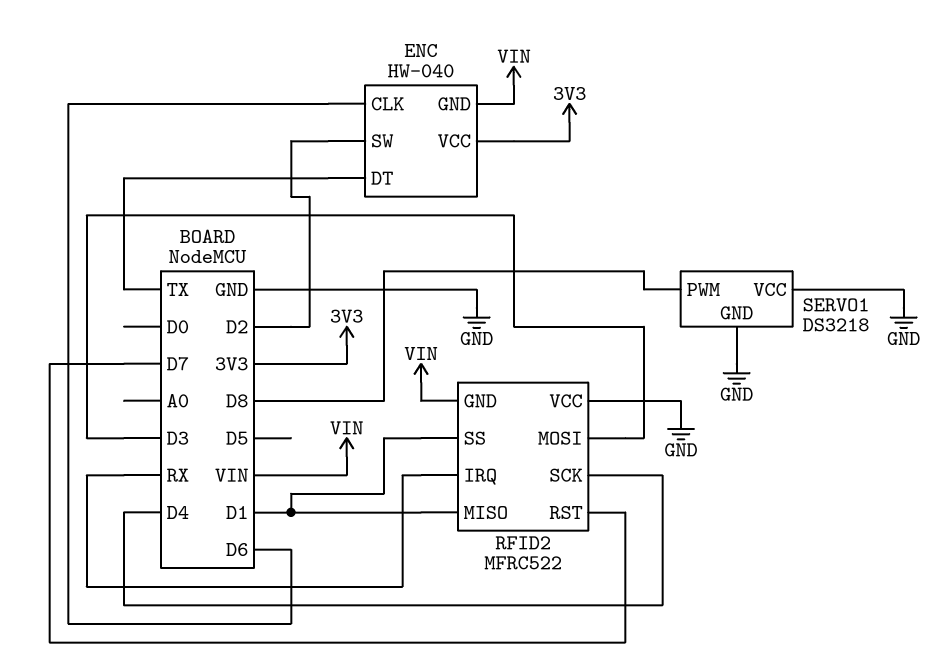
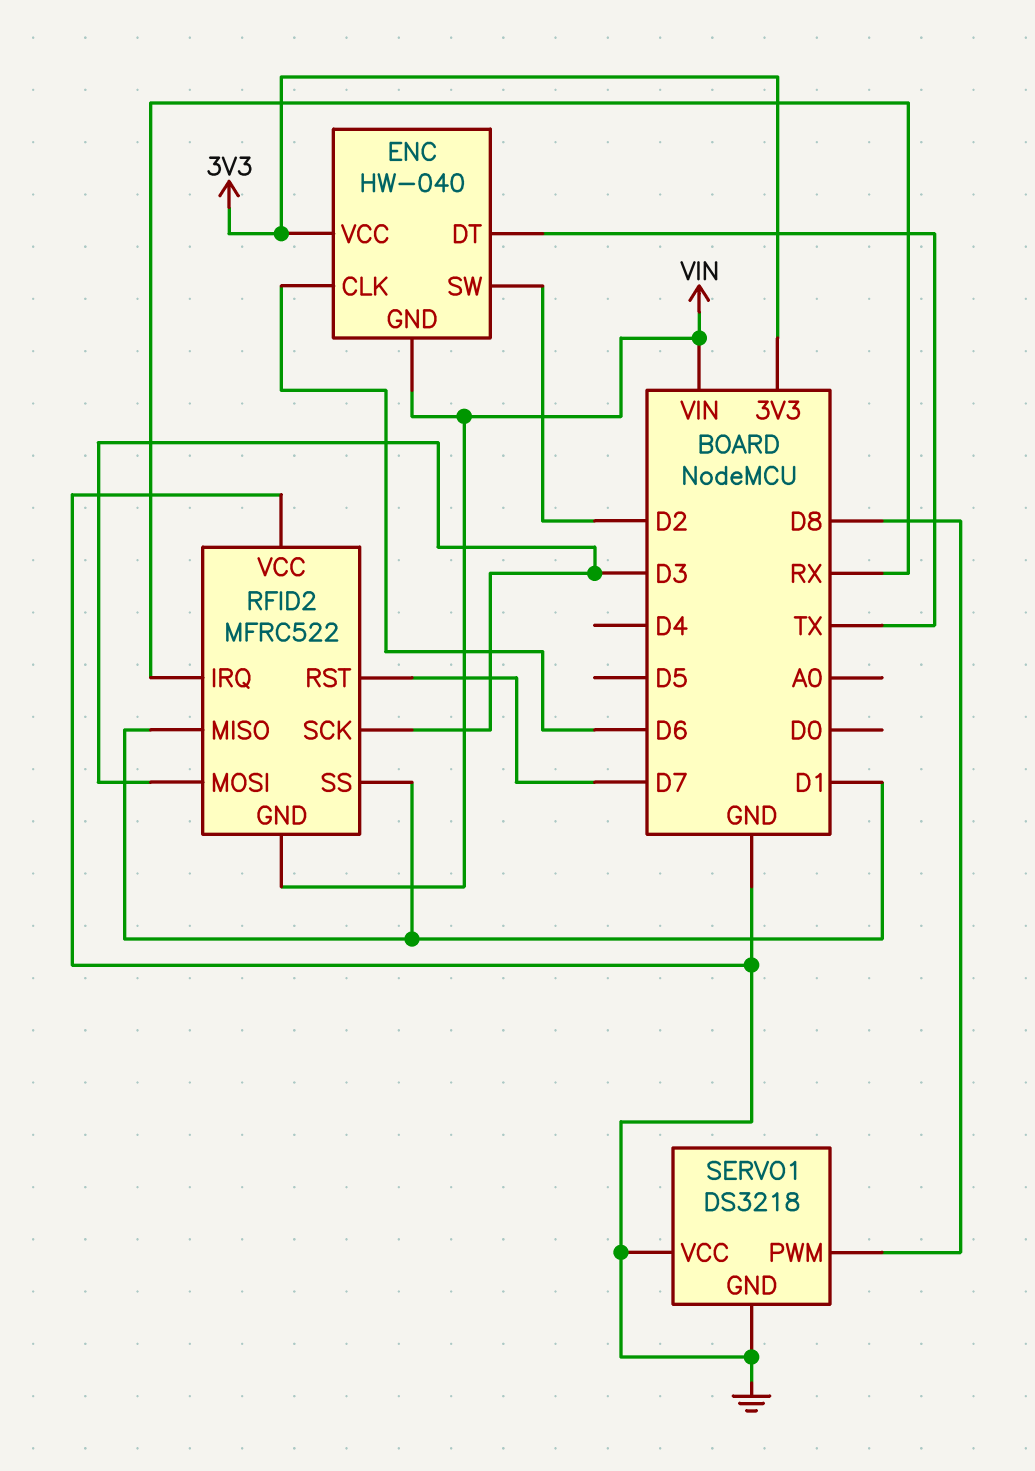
RFID2 pin SCK: D4 -> D3

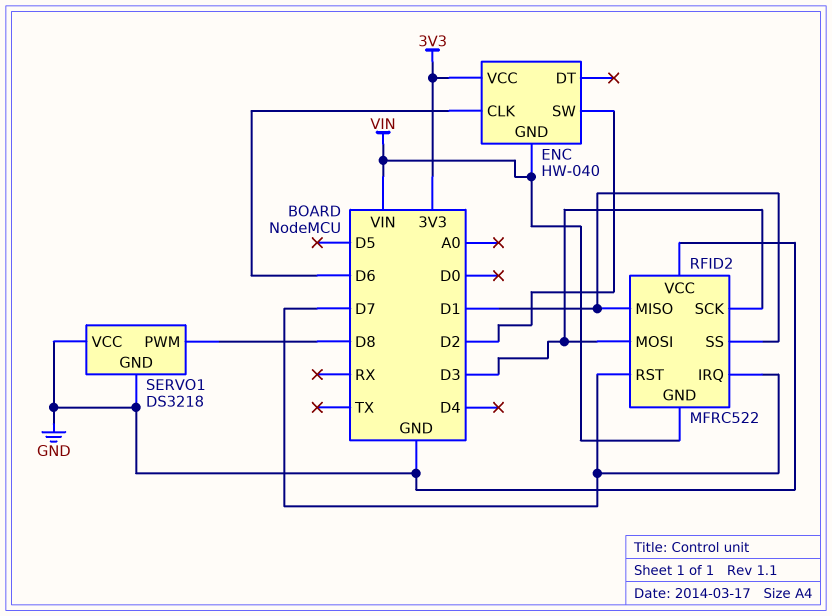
ENC pin DT: TX -> none
RFID2 pin IRQ: RX -> D7

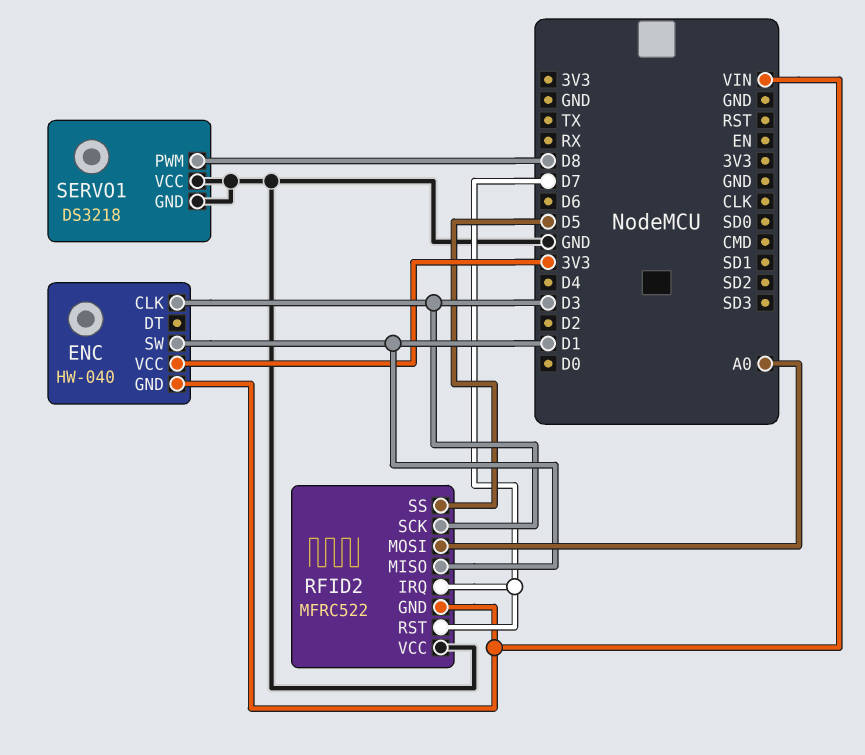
ENC pin CLK: D6 -> D3
ENC pin SW: D2 -> D1
RFID2 pin MOSI: D3 -> A0
RFID2 pin SS: D1 -> D5

